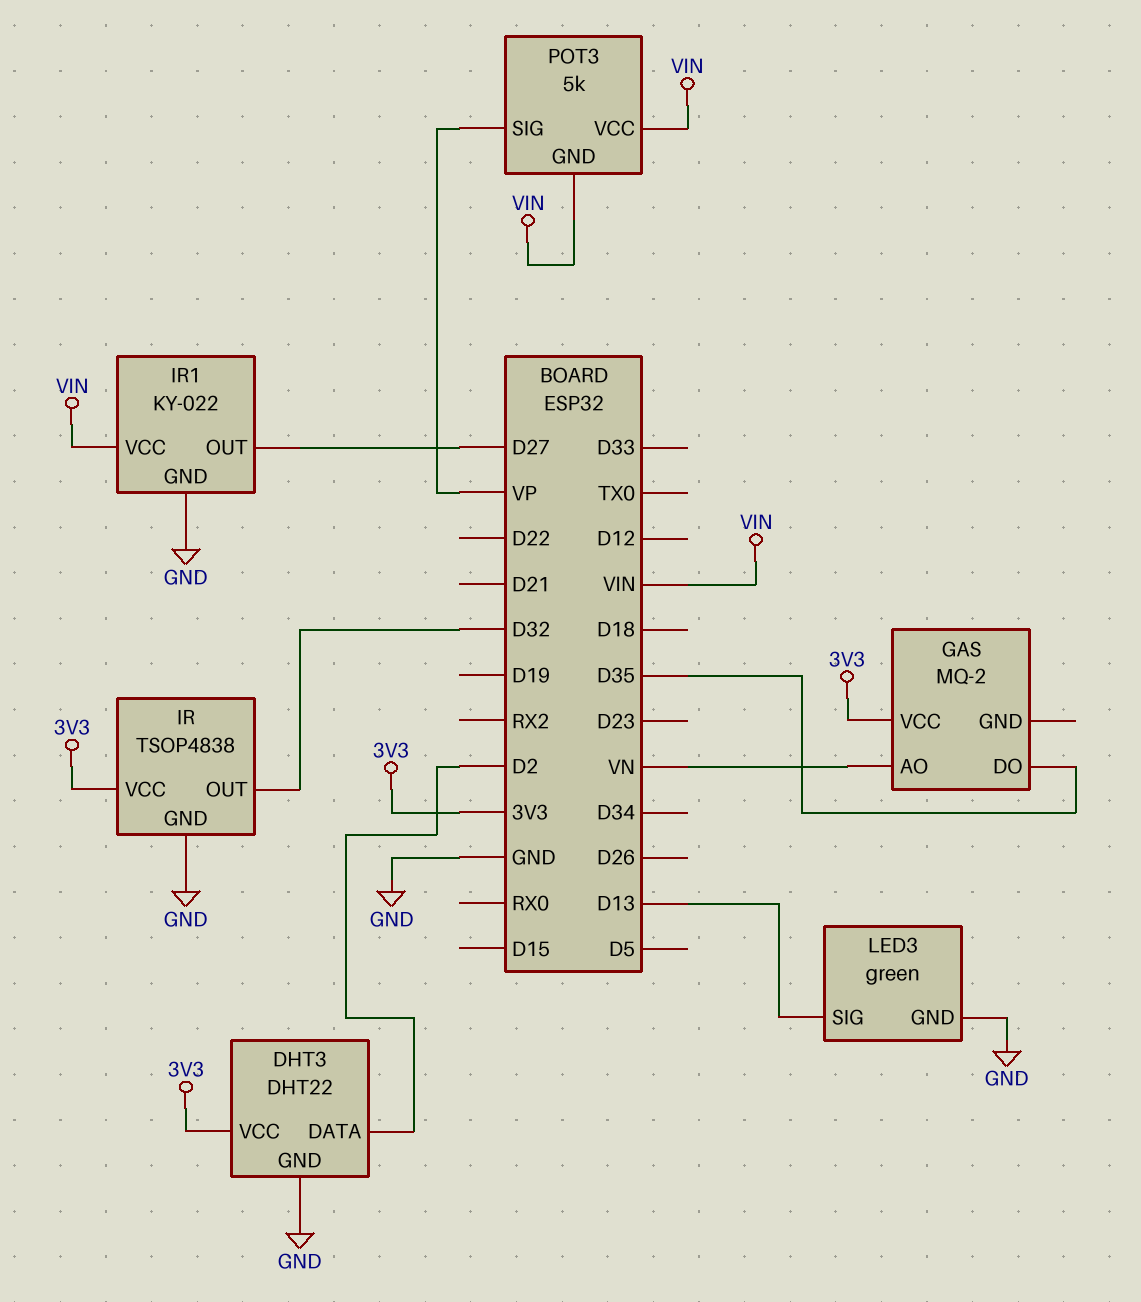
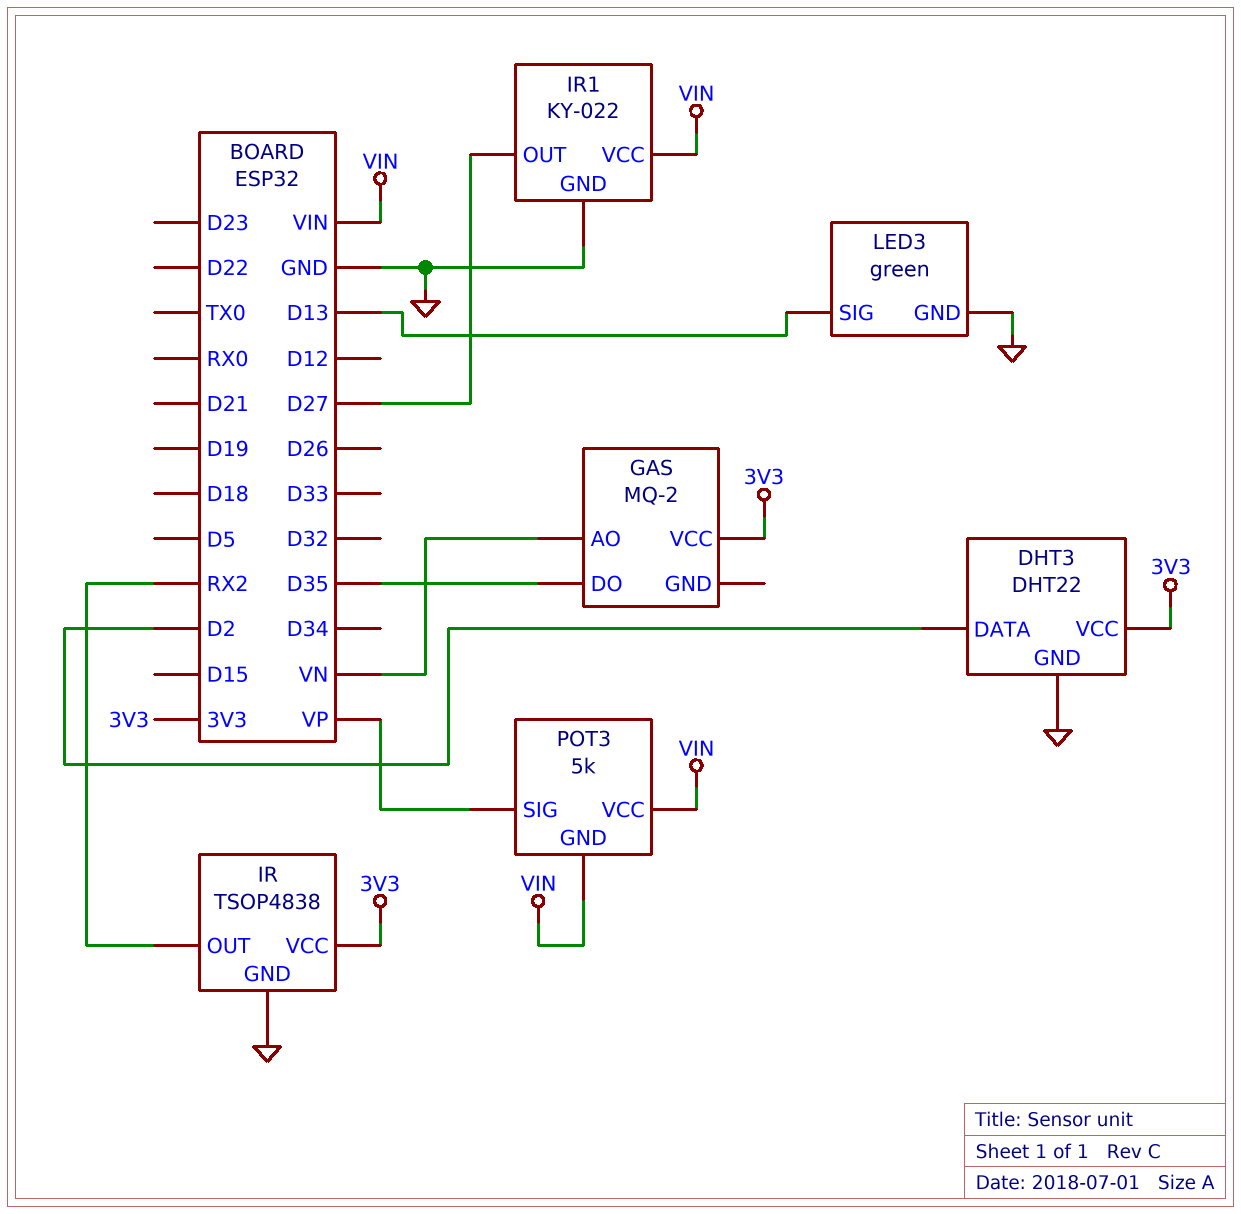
IR pin OUT: D32 -> RX2

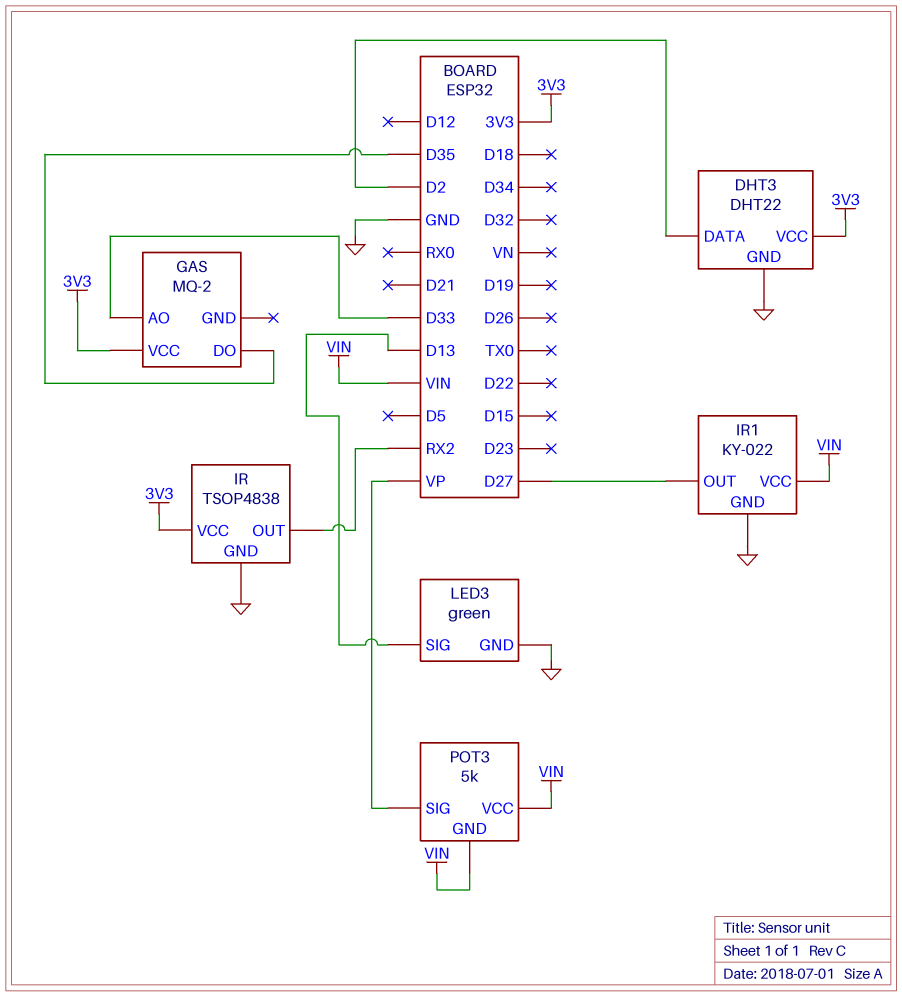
GAS pin AO: VN -> D33

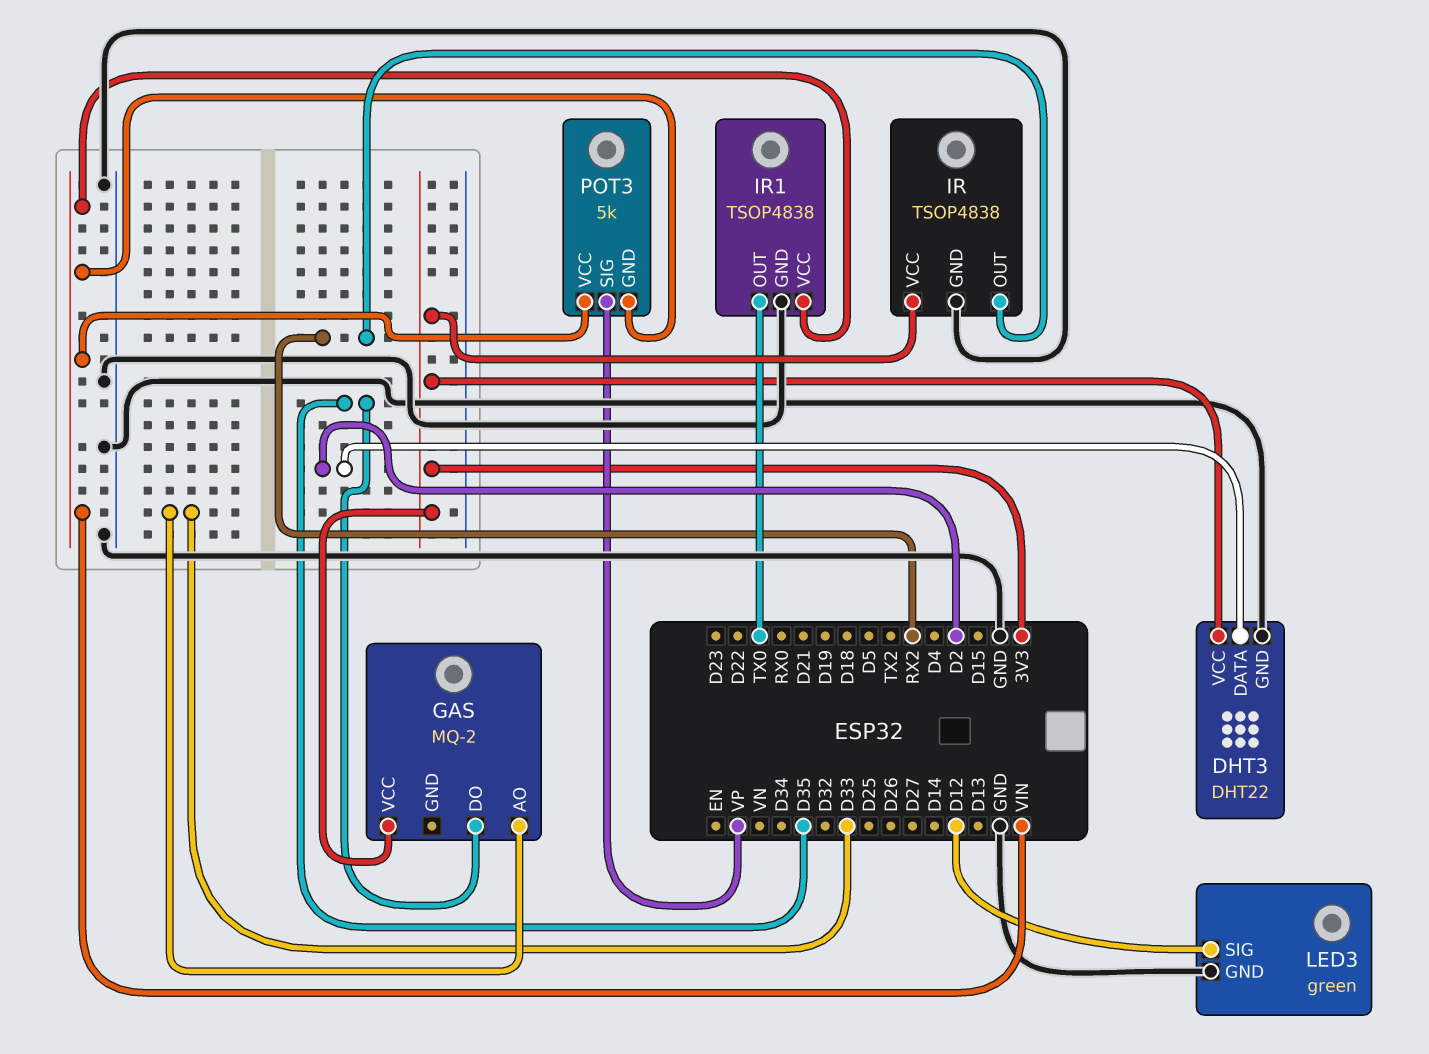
IR1: KY-022 -> TSOP4838
IR1 pin OUT: D27 -> TX0
LED3 pin SIG: D13 -> D12

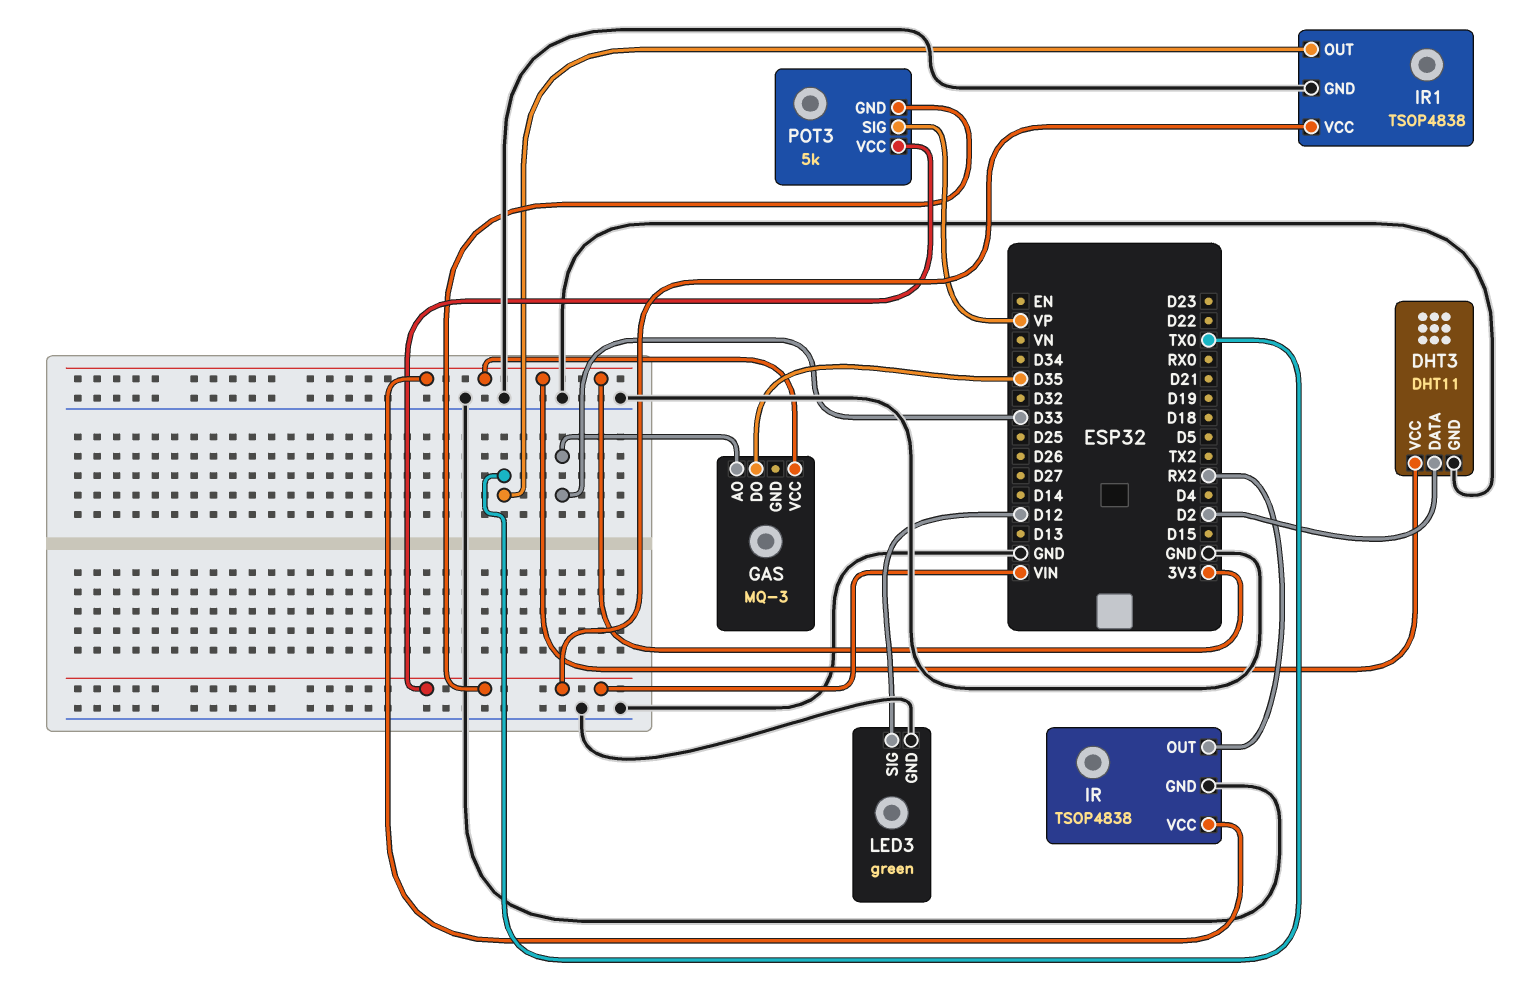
DHT3: DHT22 -> DHT11
GAS: MQ-2 -> MQ-3

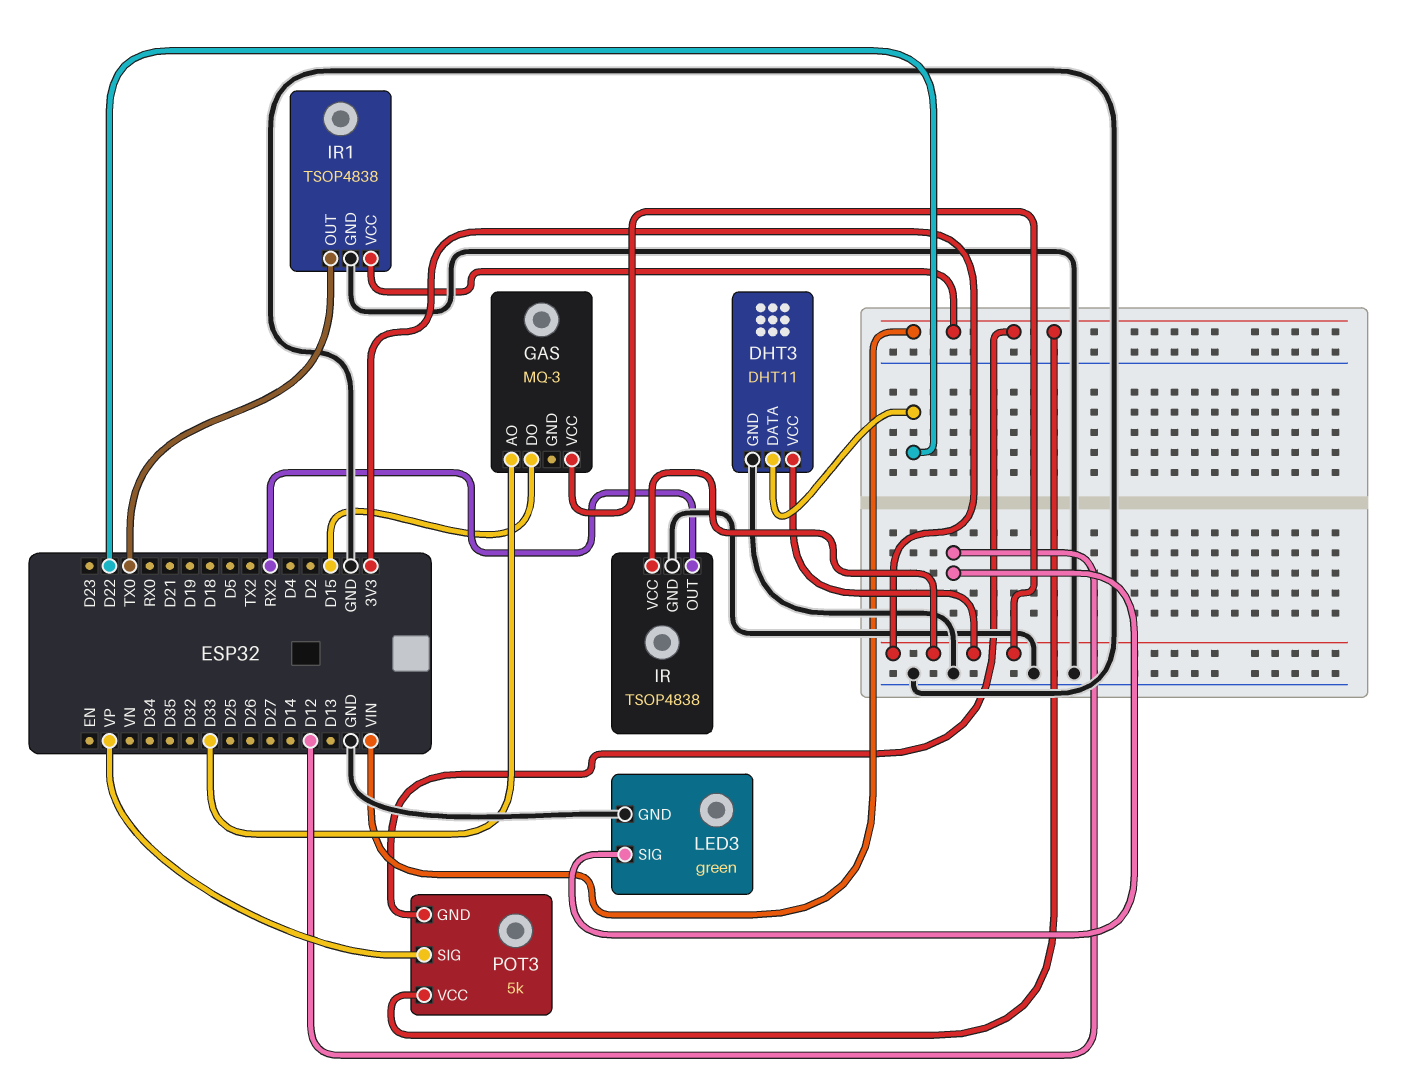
DHT3 pin DATA: D2 -> D22
GAS pin DO: D35 -> D15

